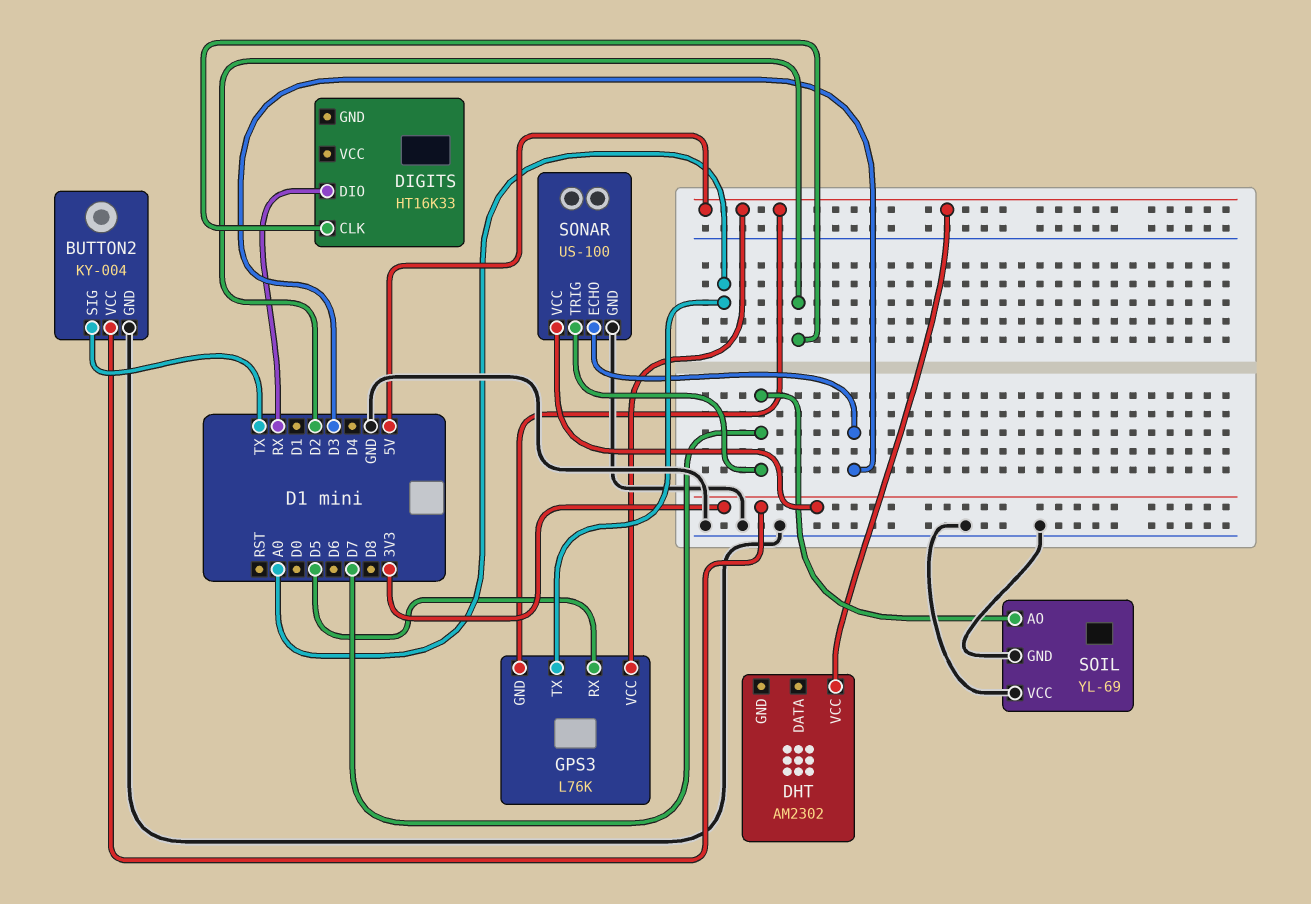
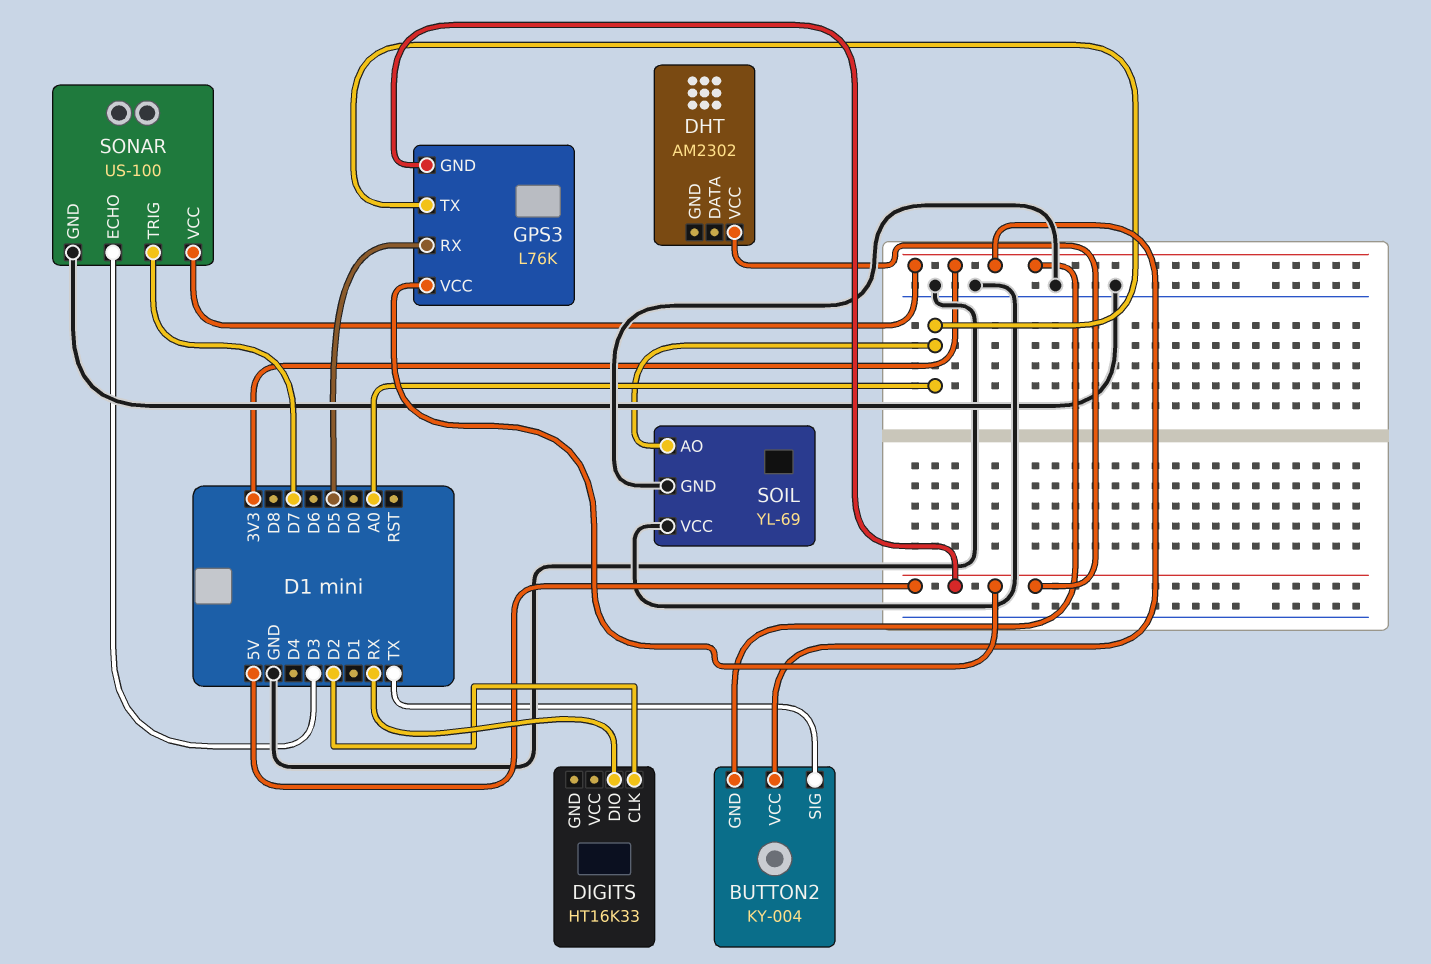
BUTTON2 pin GND: GND -> 3V3
SOIL pin AO: D7 -> A0

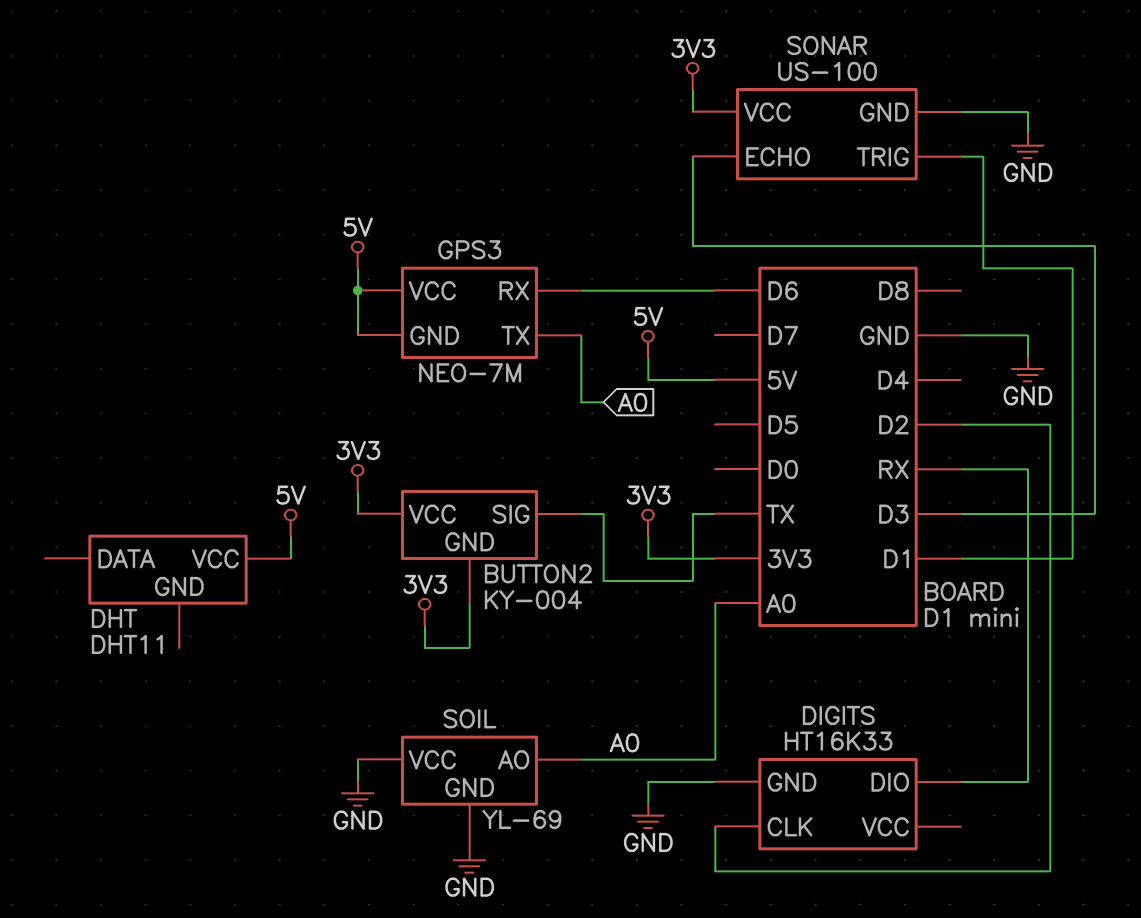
DHT: AM2302 -> DHT11
DIGITS pin GND: none -> GND
GPS3: L76K -> NEO-7M
GPS3 pin RX: D5 -> D6
SONAR pin TRIG: D7 -> D1

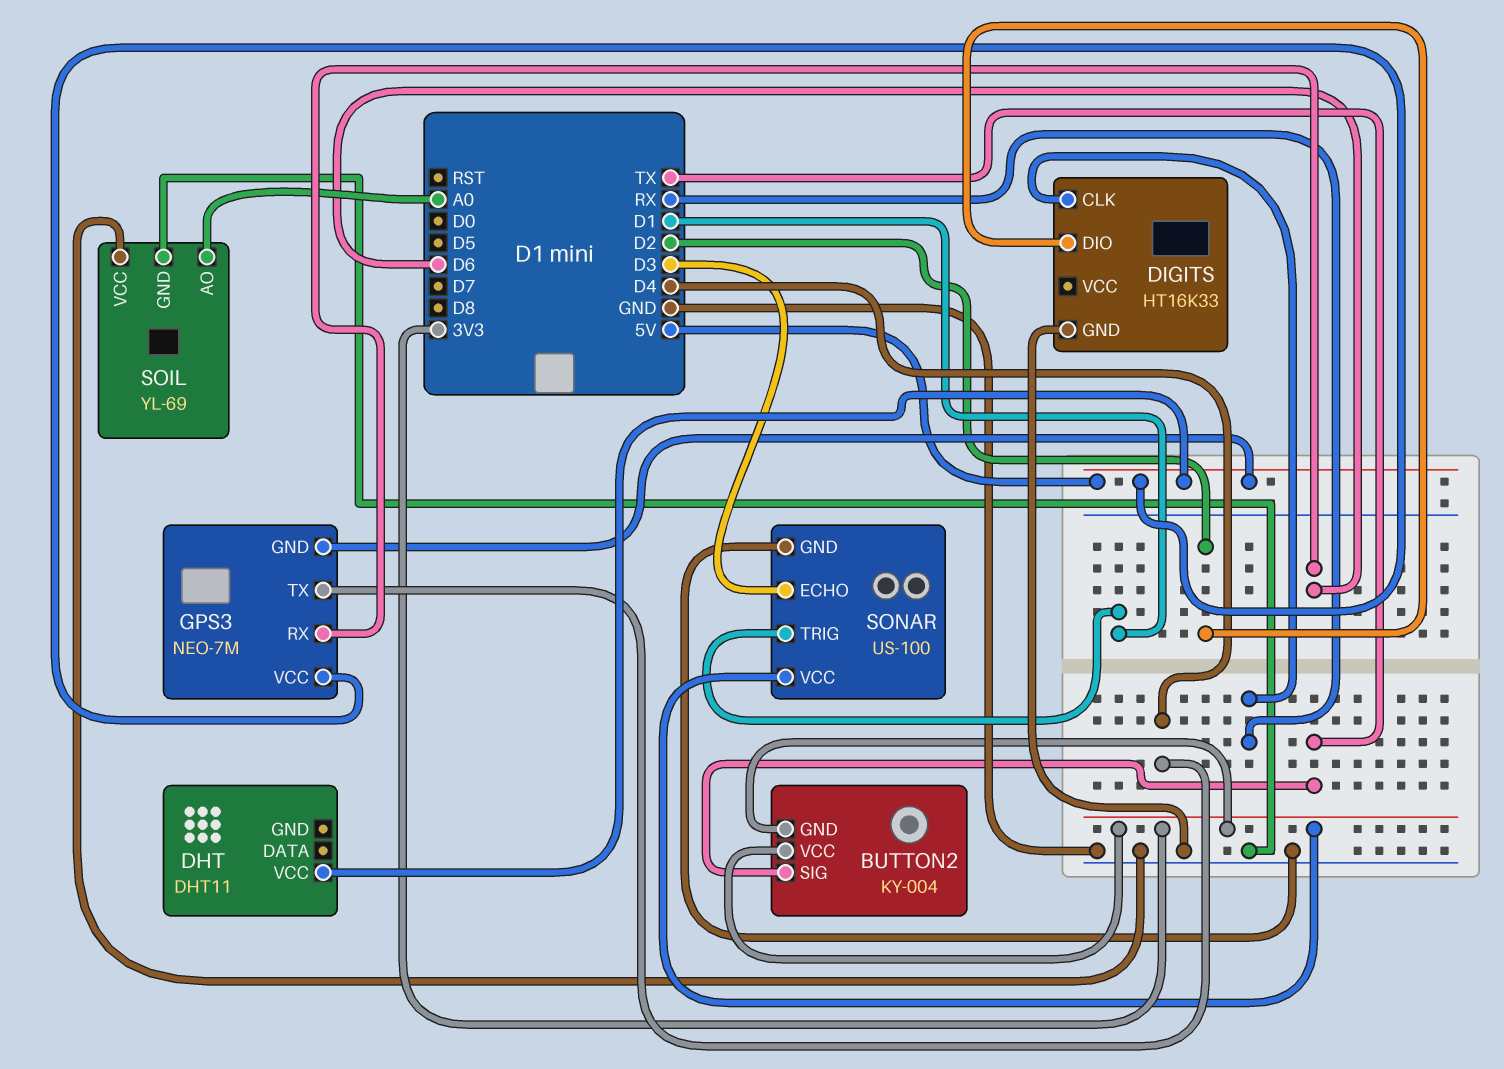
DIGITS pin CLK: D2 -> RX
DIGITS pin DIO: RX -> D2
GPS3 pin TX: A0 -> D4

